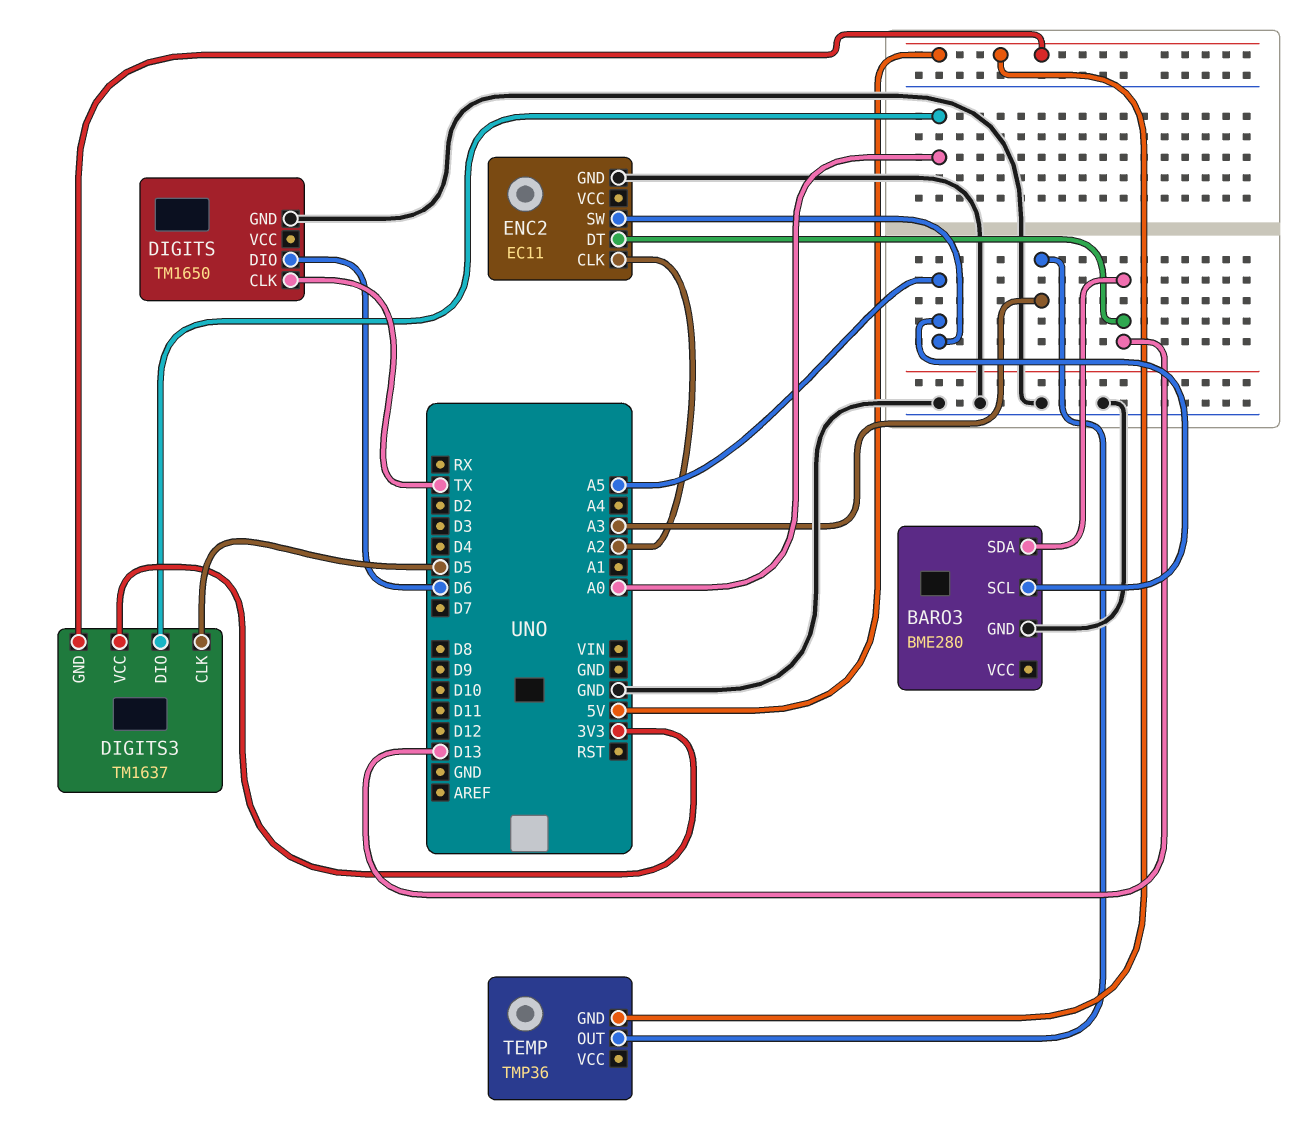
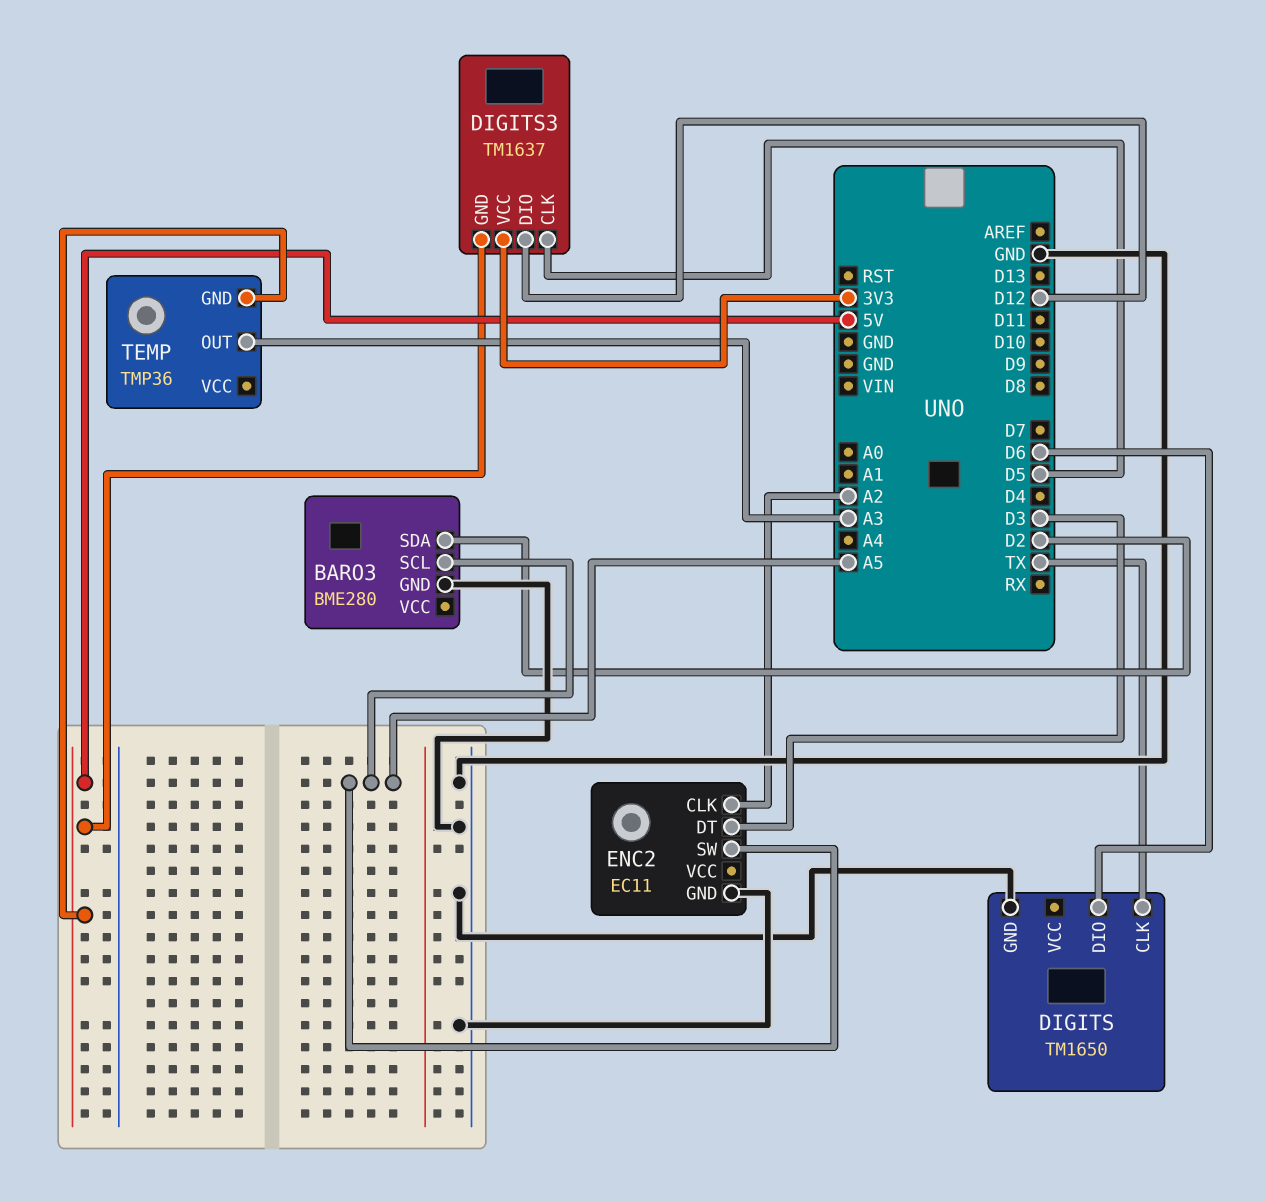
BARO3 pin SDA: D13 -> D2
DIGITS3 pin DIO: A0 -> D12
ENC2 pin DT: D13 -> D3

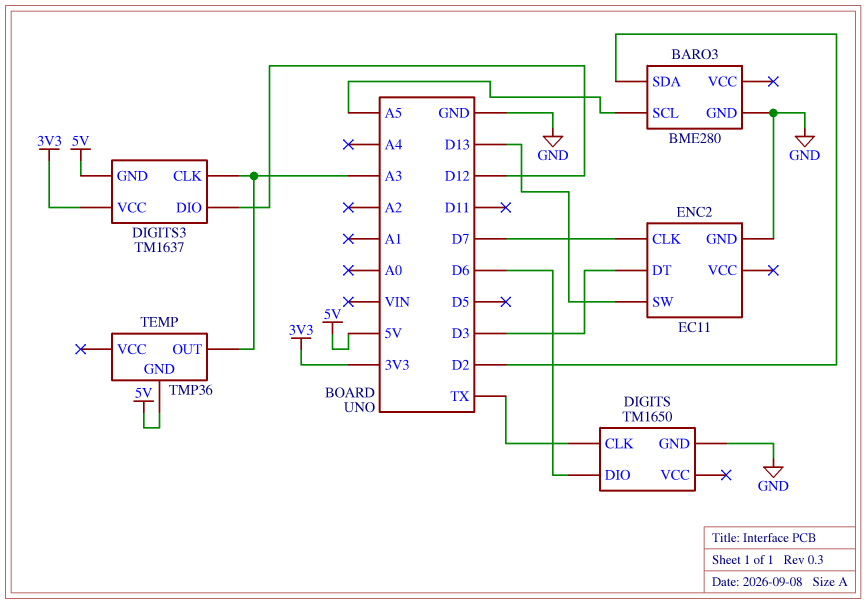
DIGITS3 pin CLK: D5 -> A3
ENC2 pin CLK: A2 -> D7
ENC2 pin SW: A5 -> D13

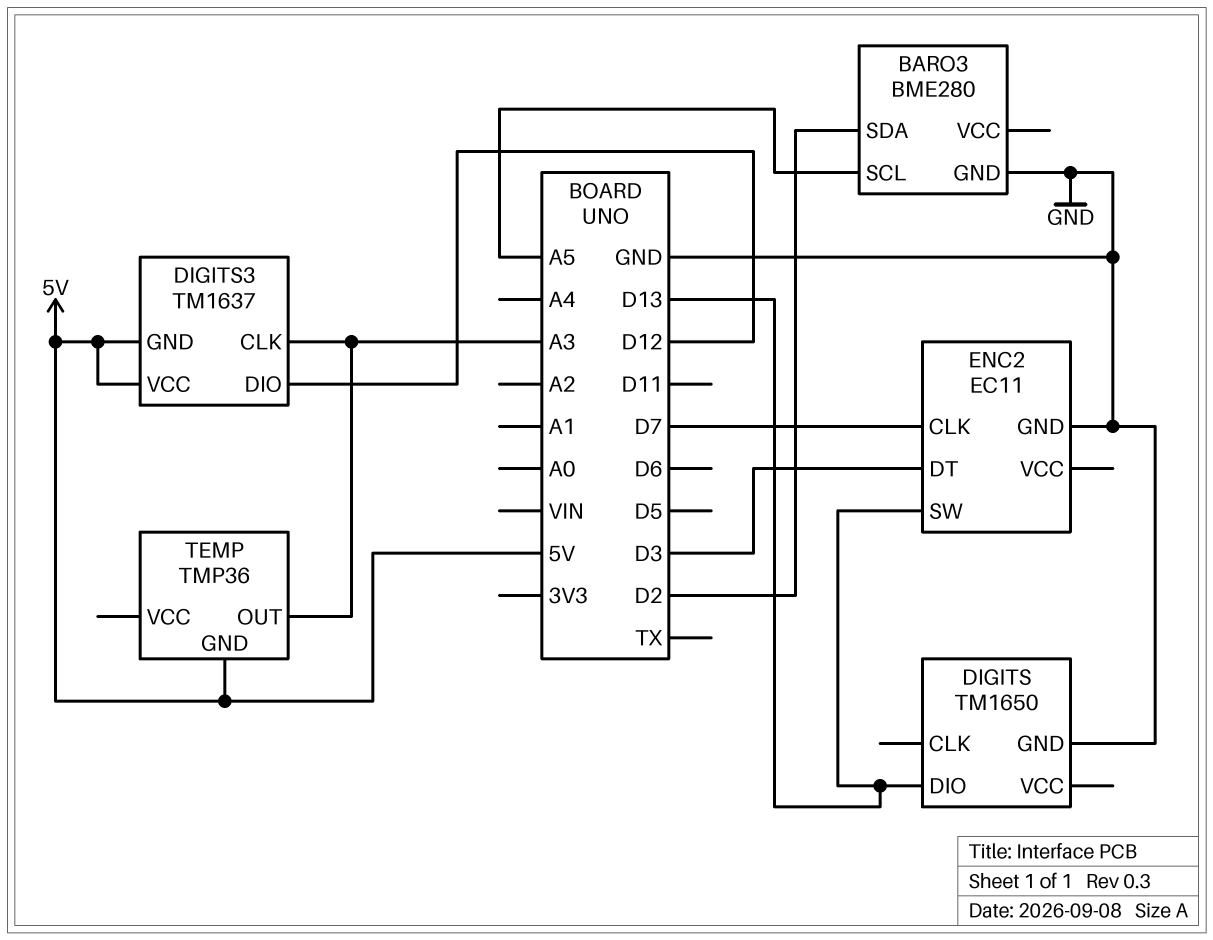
DIGITS pin CLK: TX -> none
DIGITS pin DIO: D6 -> D13
DIGITS3 pin VCC: 3V3 -> 5V

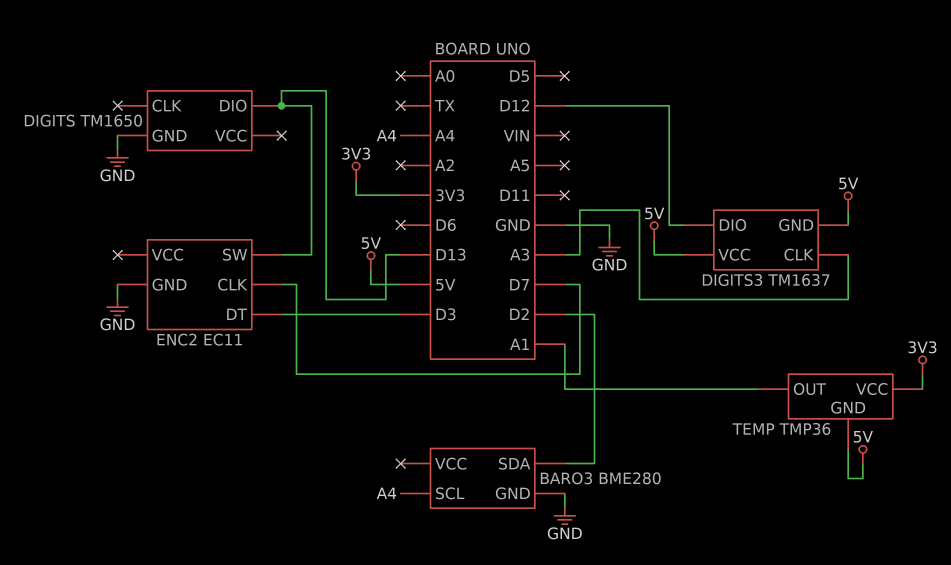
BARO3 pin SCL: A5 -> A4
TEMP pin OUT: A3 -> A1
TEMP pin VCC: none -> 3V3

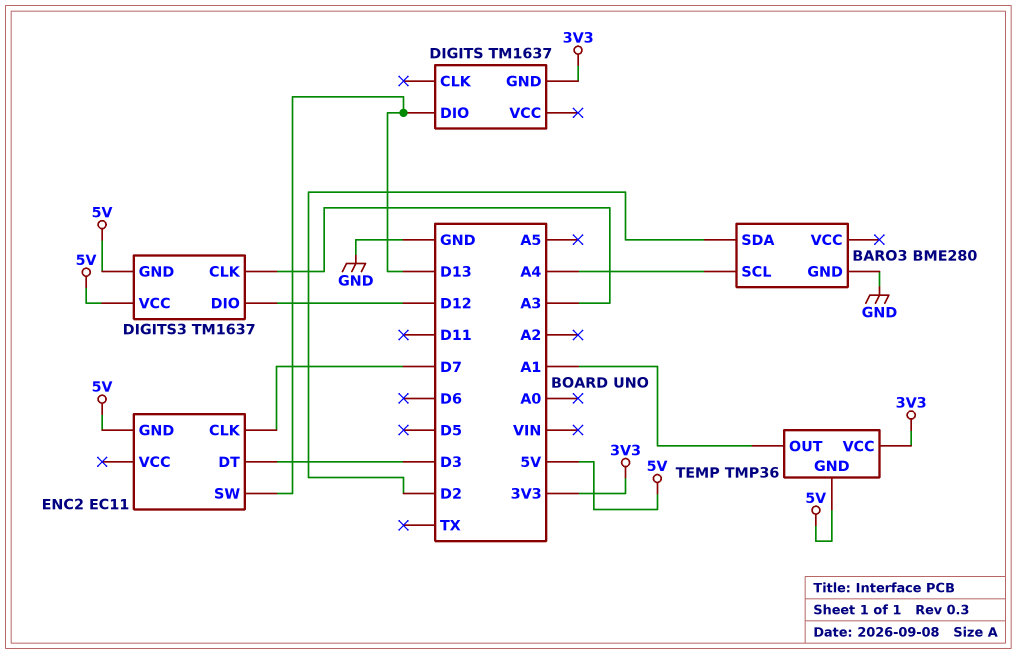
DIGITS: TM1650 -> TM1637
DIGITS pin GND: GND -> 3V3
ENC2 pin GND: GND -> 5V

